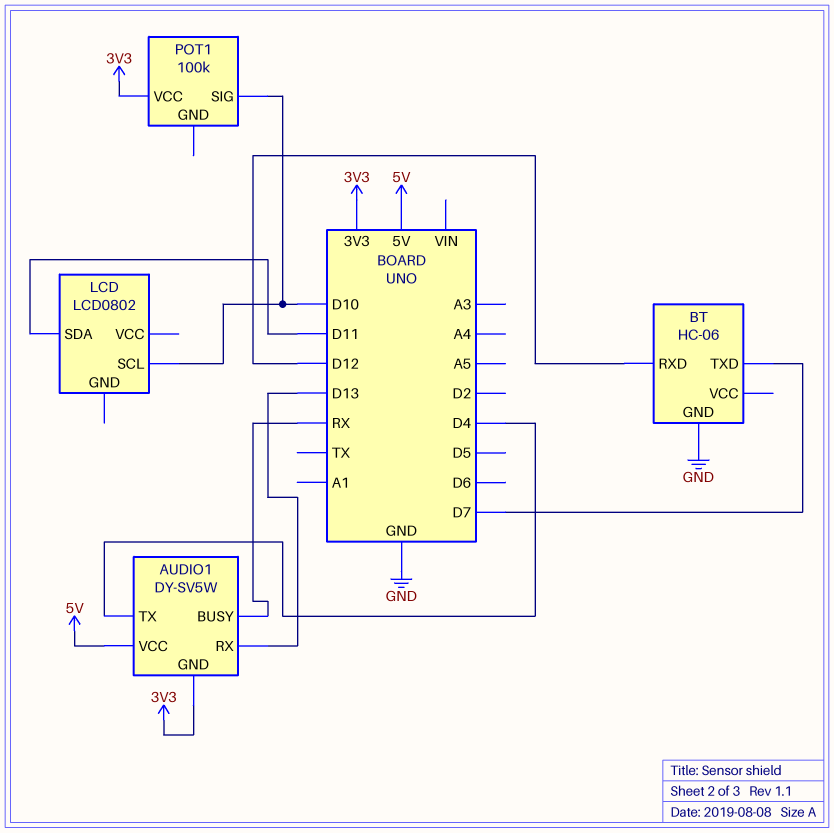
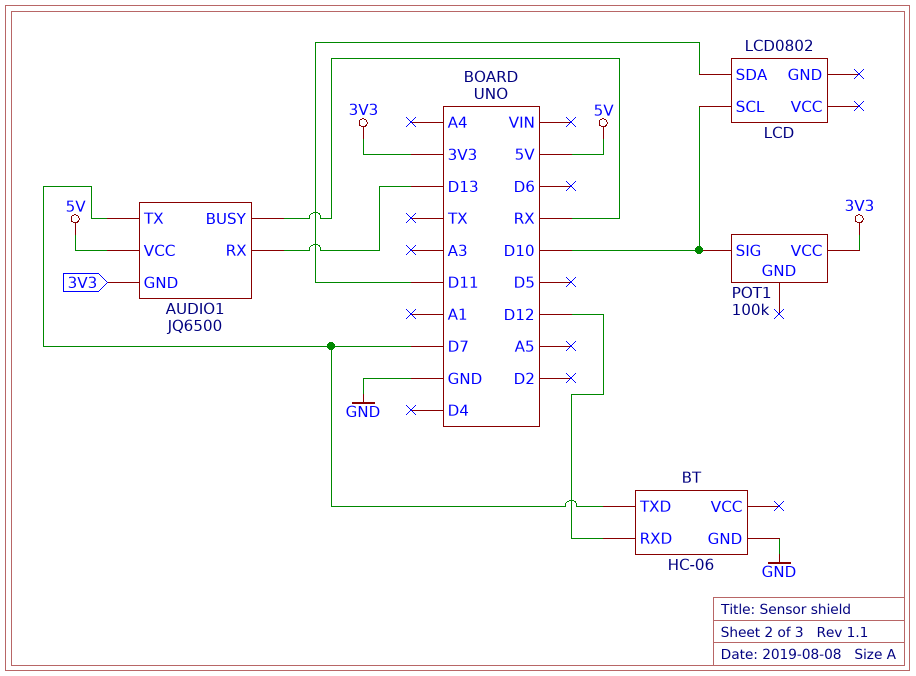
AUDIO1: DY-SV5W -> JQ6500
AUDIO1 pin TX: D4 -> D7

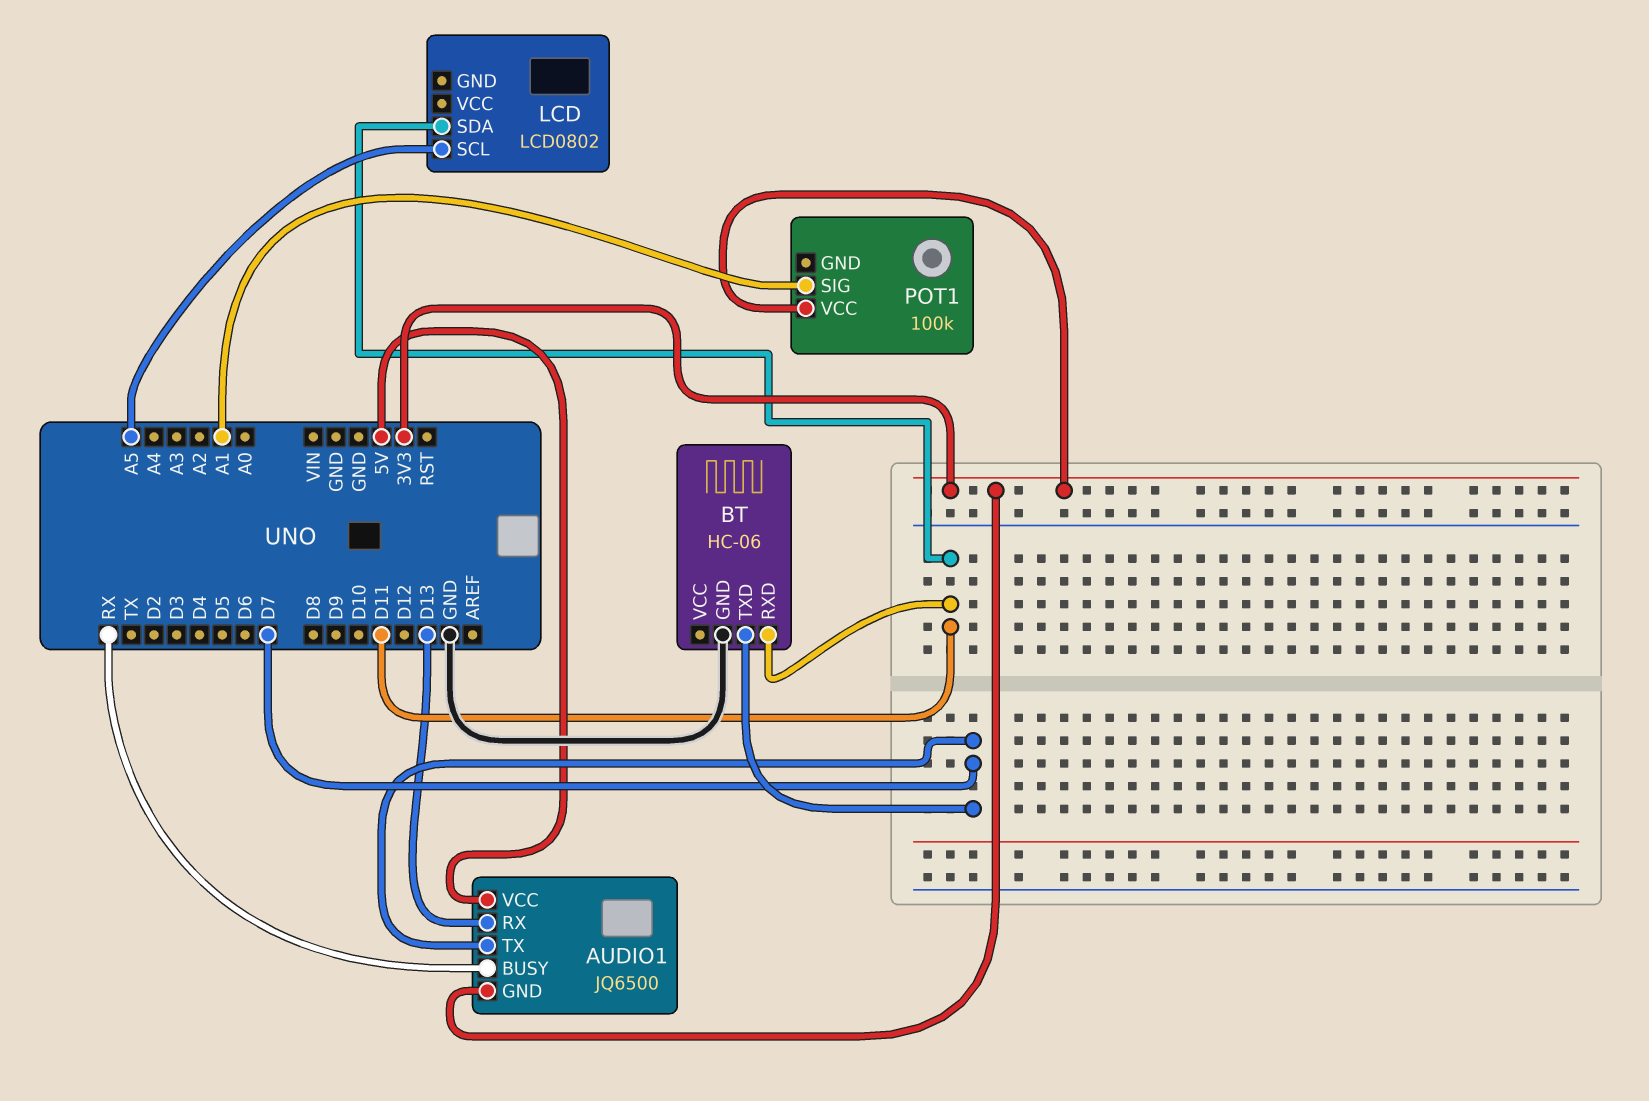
BT pin RXD: D12 -> D11
LCD pin SCL: D10 -> A5
POT1 pin SIG: D10 -> A1

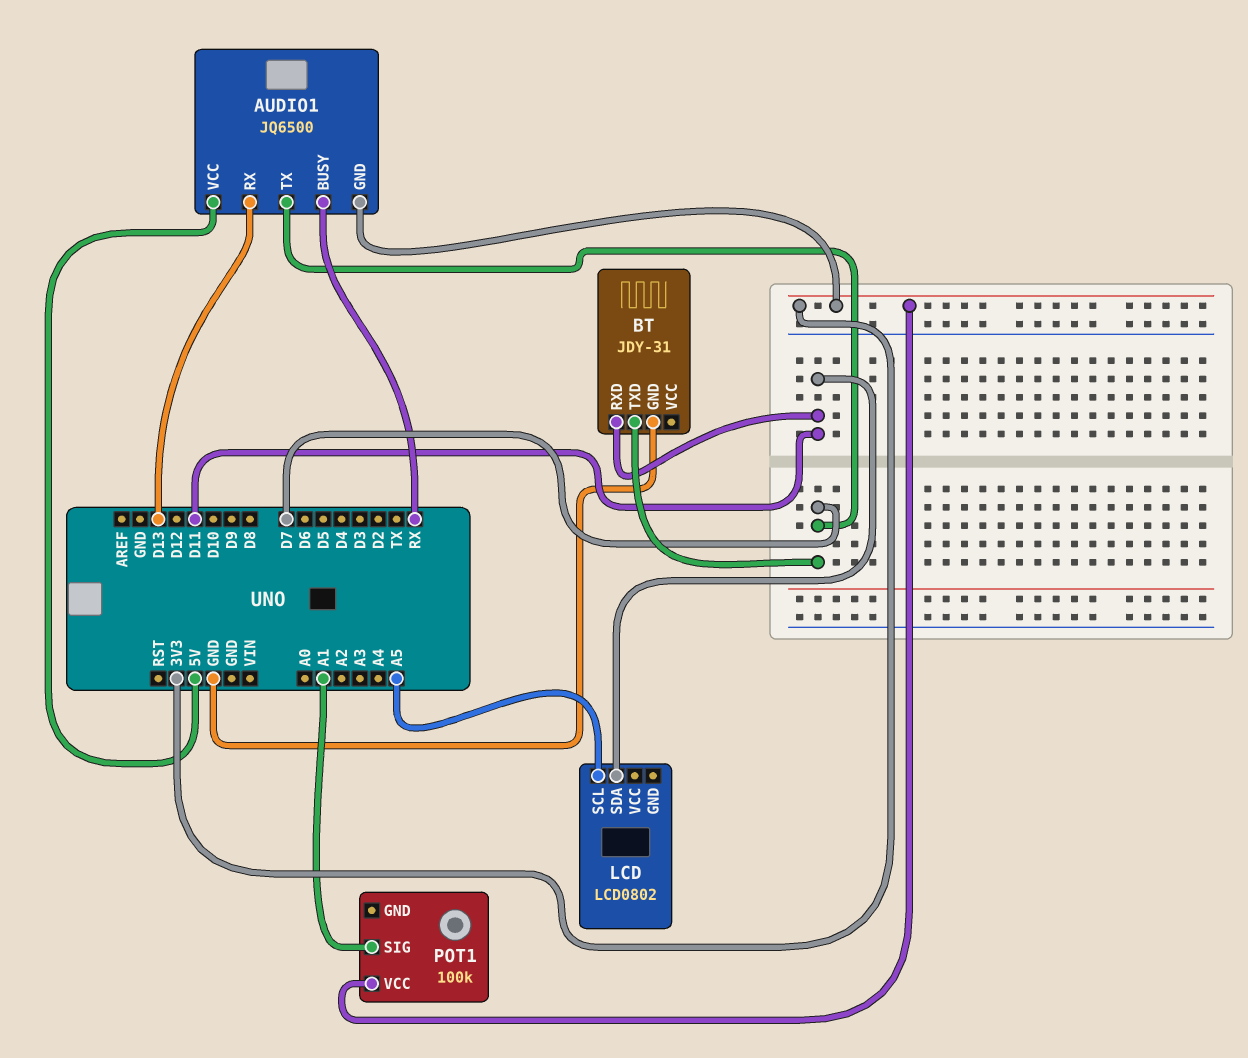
BT: HC-06 -> JDY-31

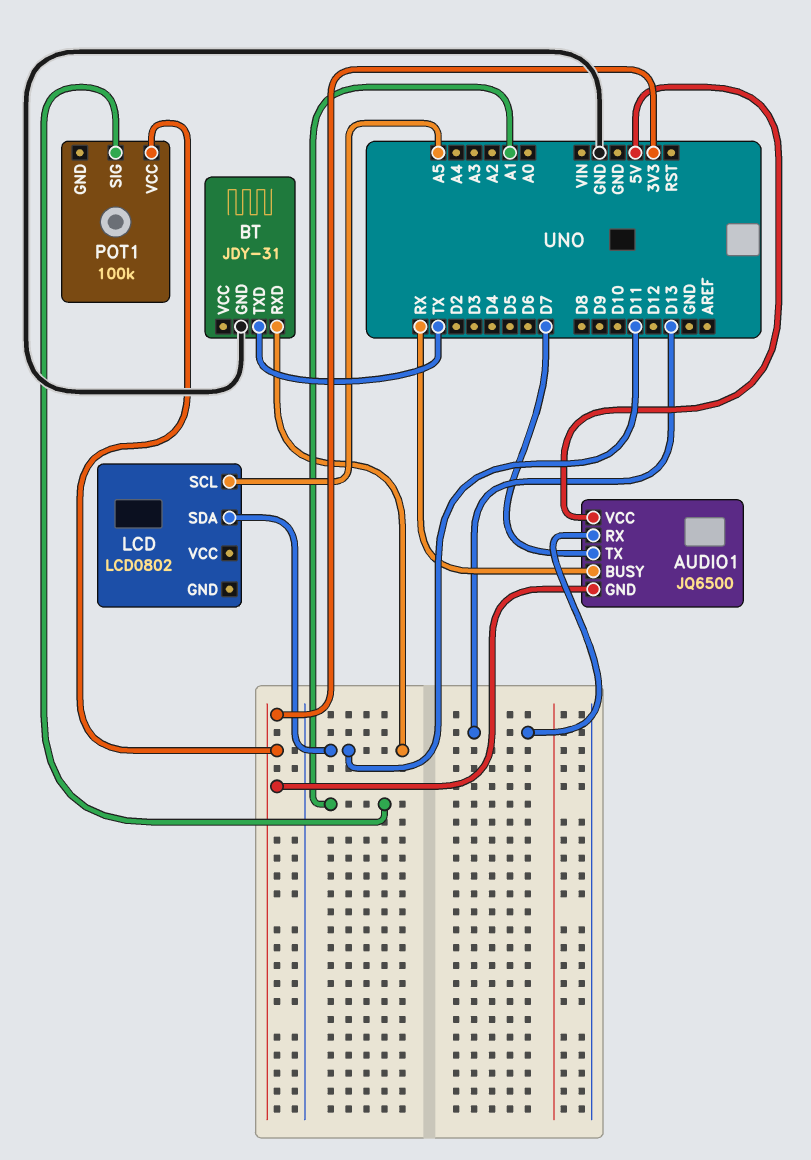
BT pin TXD: D7 -> TX

